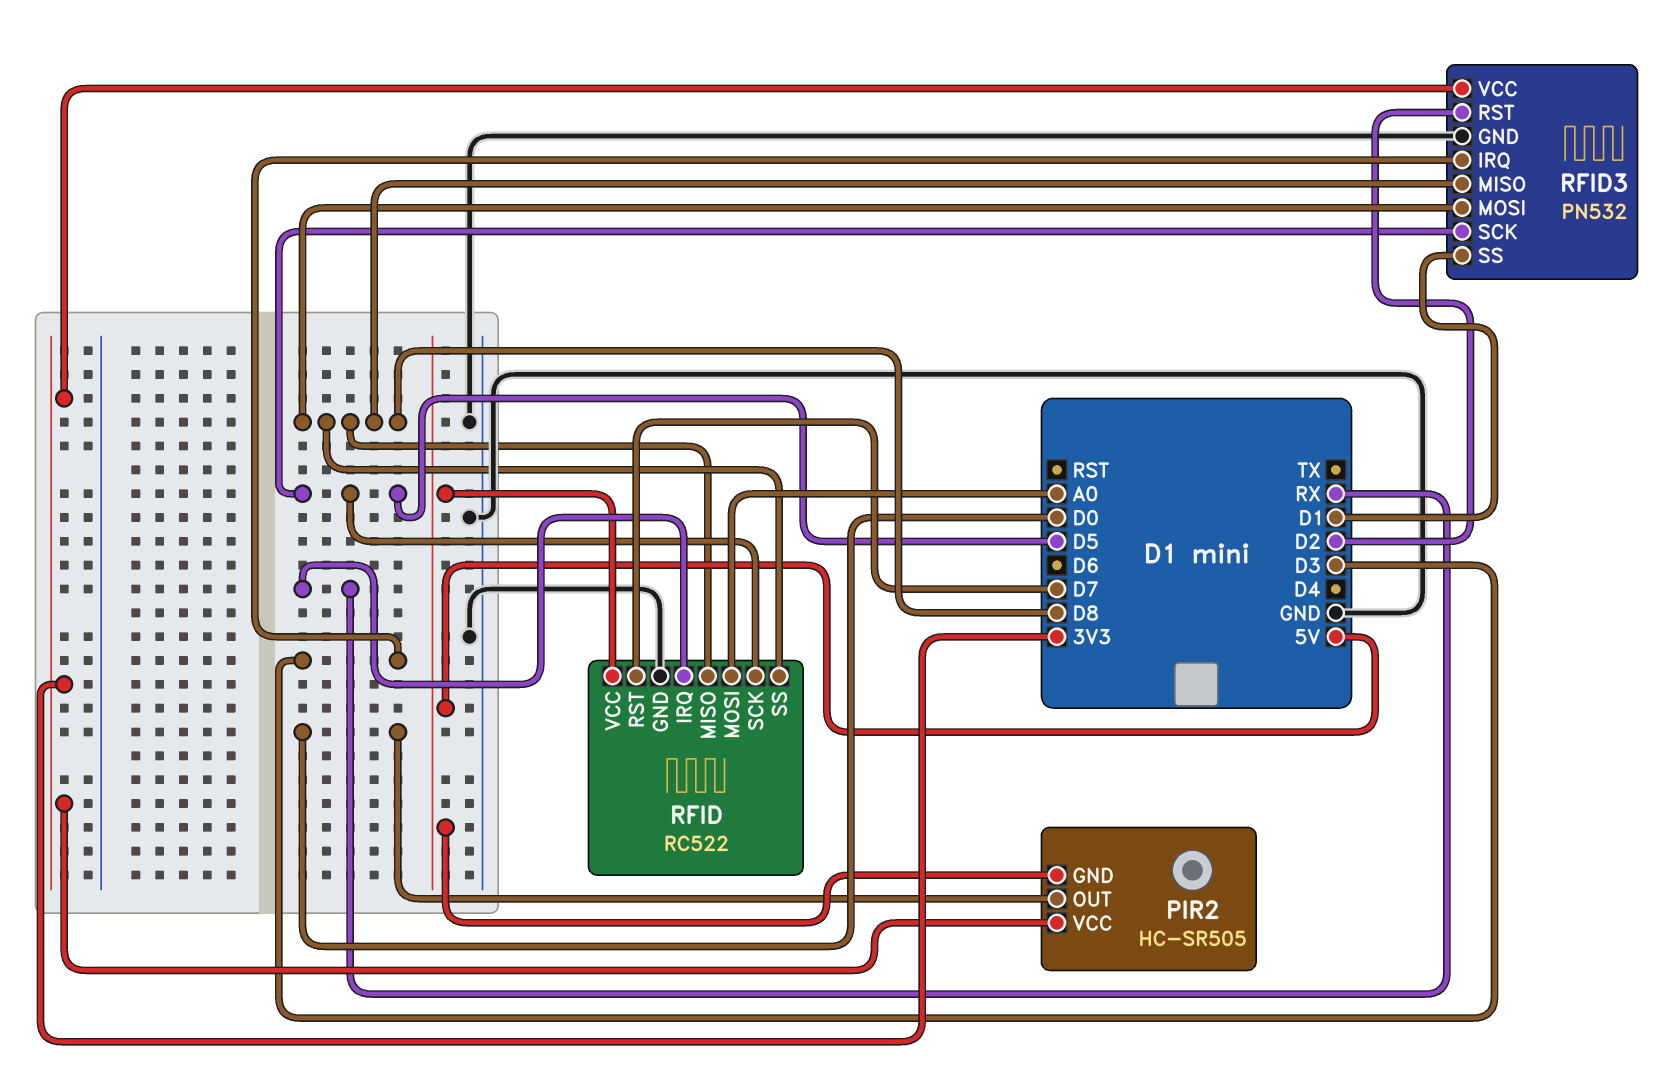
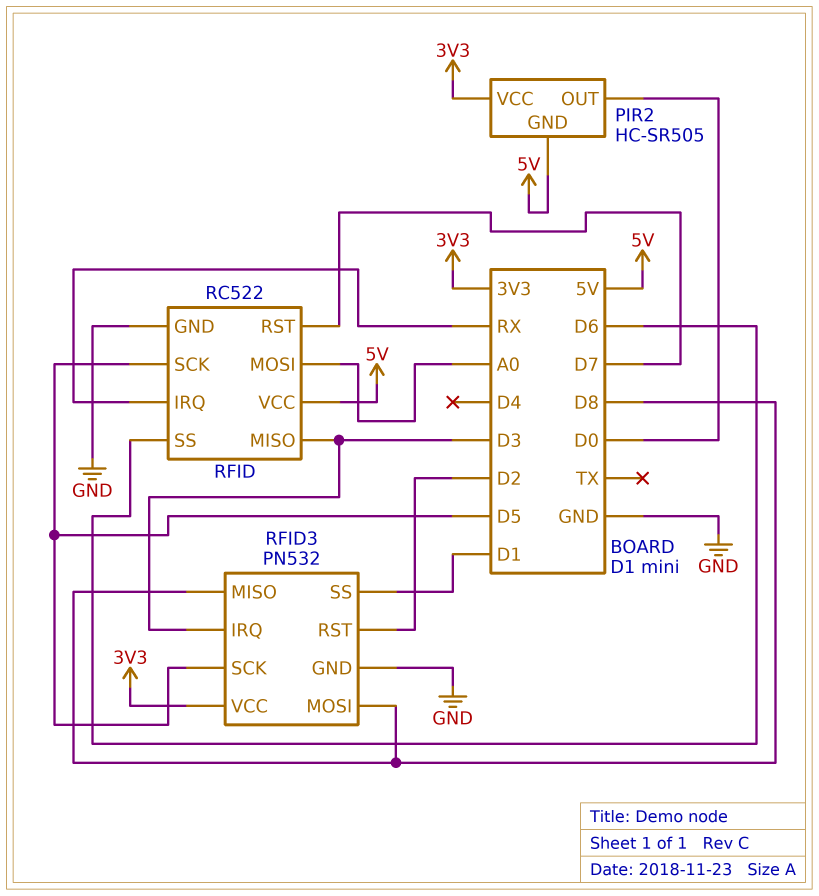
RFID pin MISO: D8 -> D3
RFID pin SS: D8 -> D6

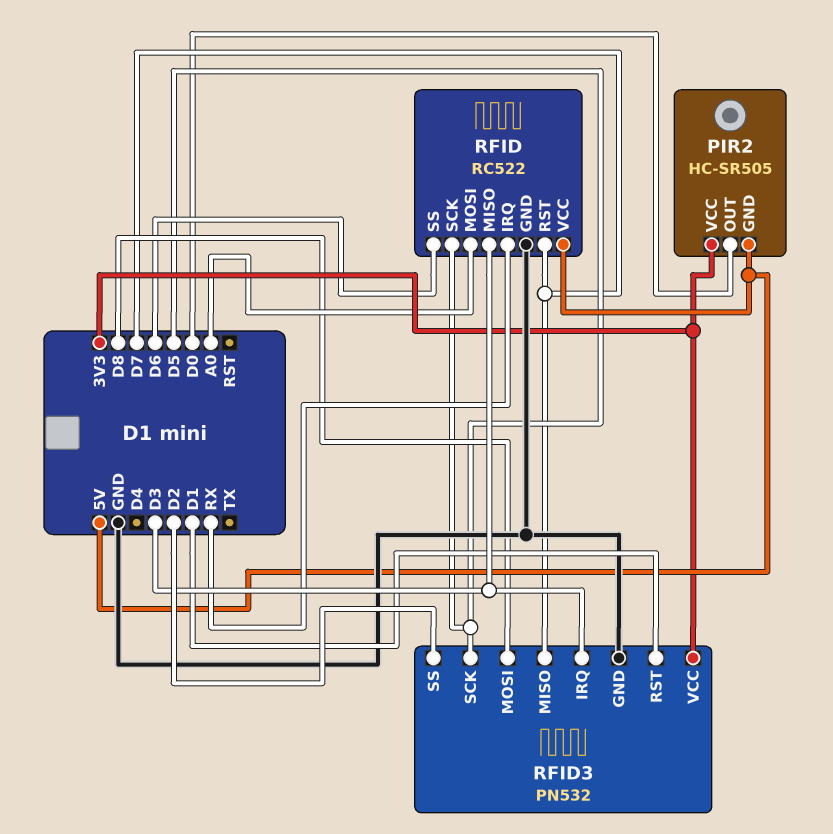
RFID3 pin MISO: D8 -> D7
RFID3 pin RST: D2 -> D1
RFID3 pin SS: D1 -> D2

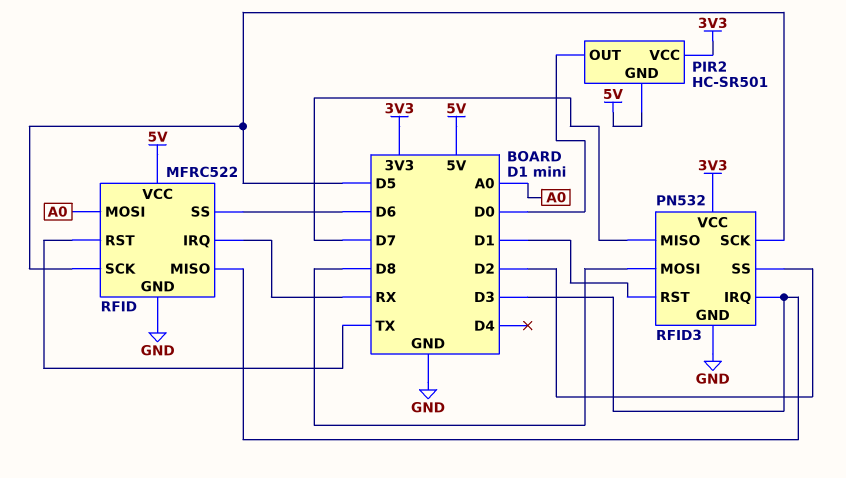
PIR2: HC-SR505 -> HC-SR501
RFID: RC522 -> MFRC522
RFID pin RST: D7 -> TX

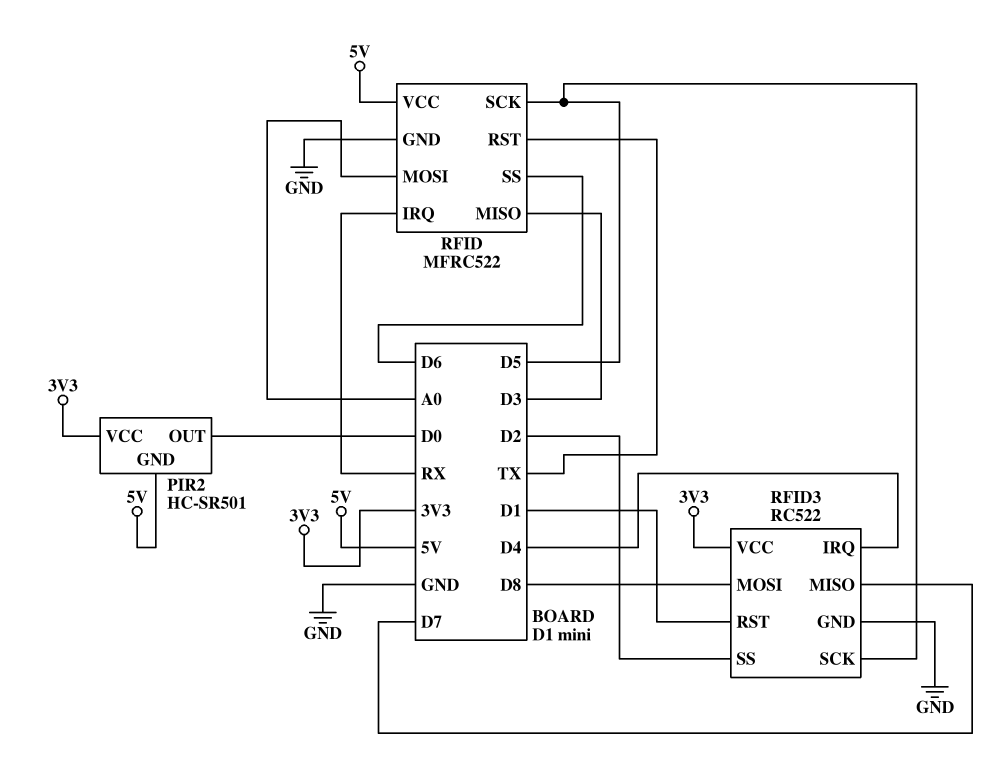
RFID3: PN532 -> RC522
RFID3 pin IRQ: D3 -> D4

